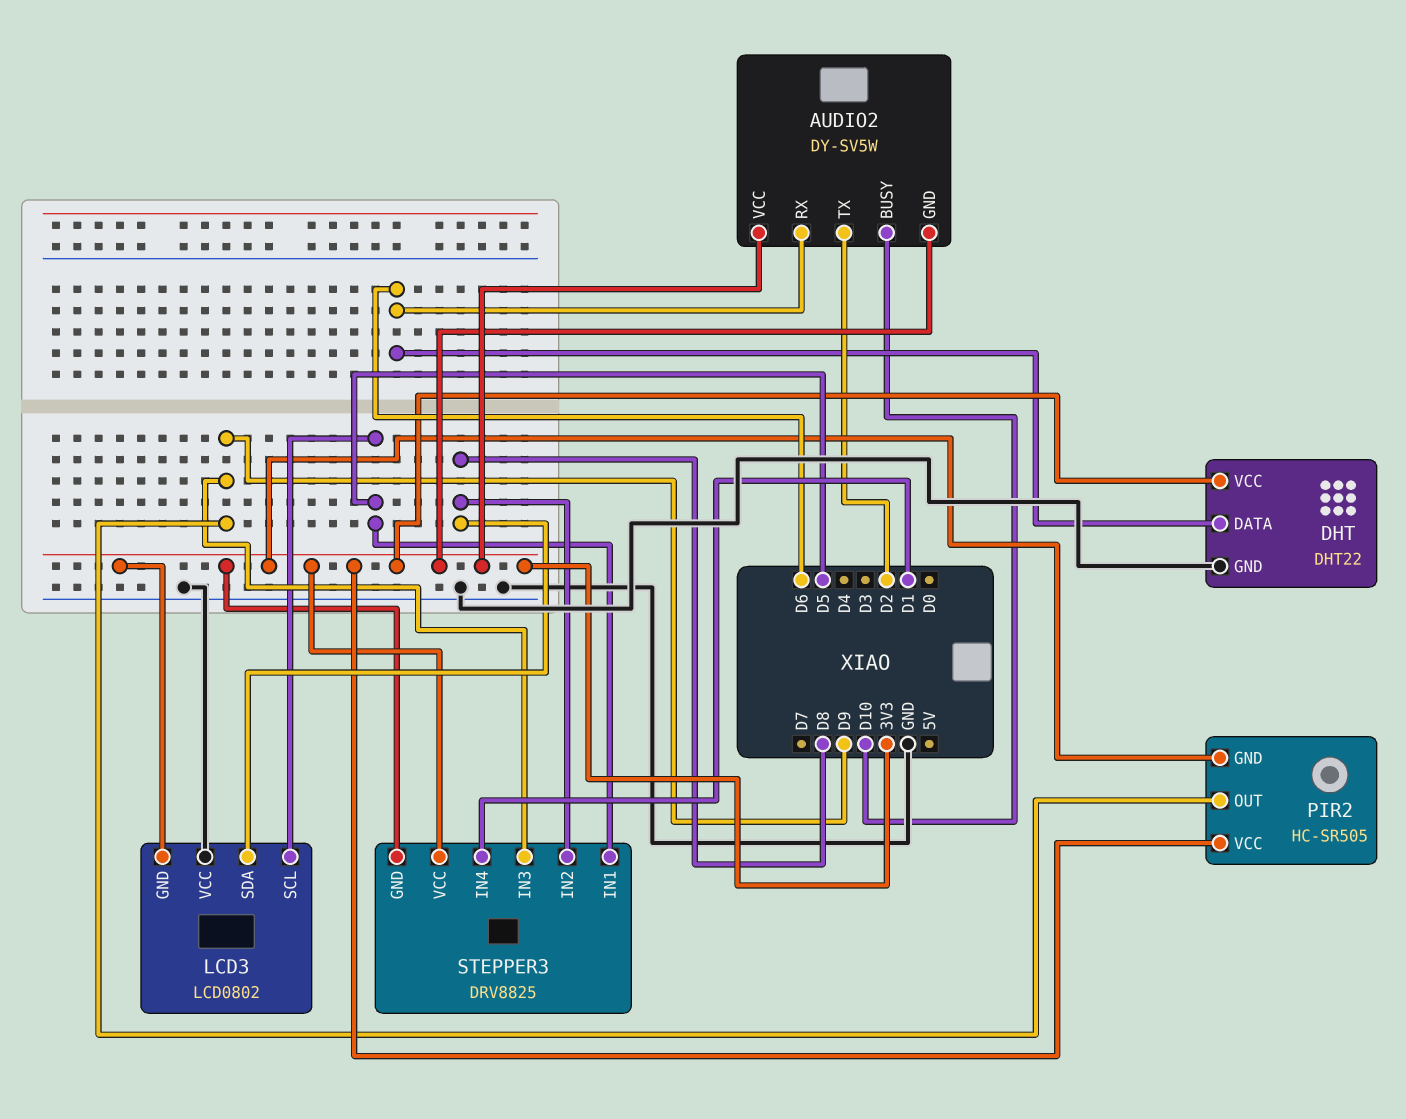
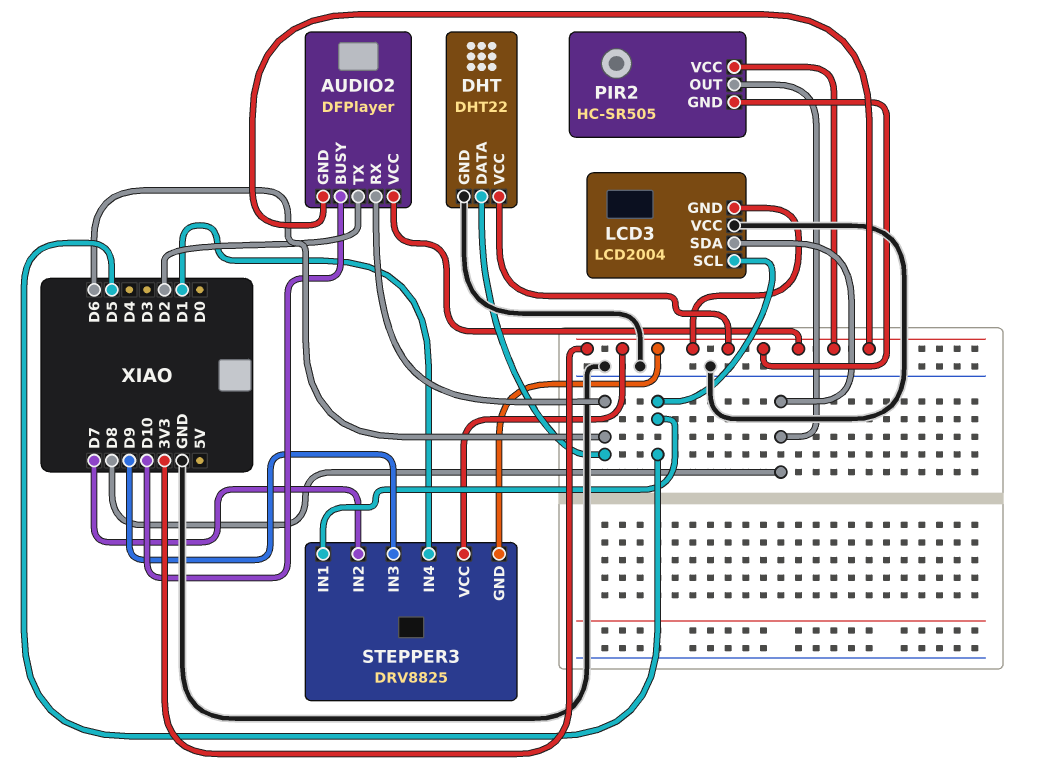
AUDIO2: DY-SV5W -> DFPlayer
LCD3: LCD0802 -> LCD2004
PIR2 pin OUT: D9 -> D8
STEPPER3 pin IN2: D8 -> D7

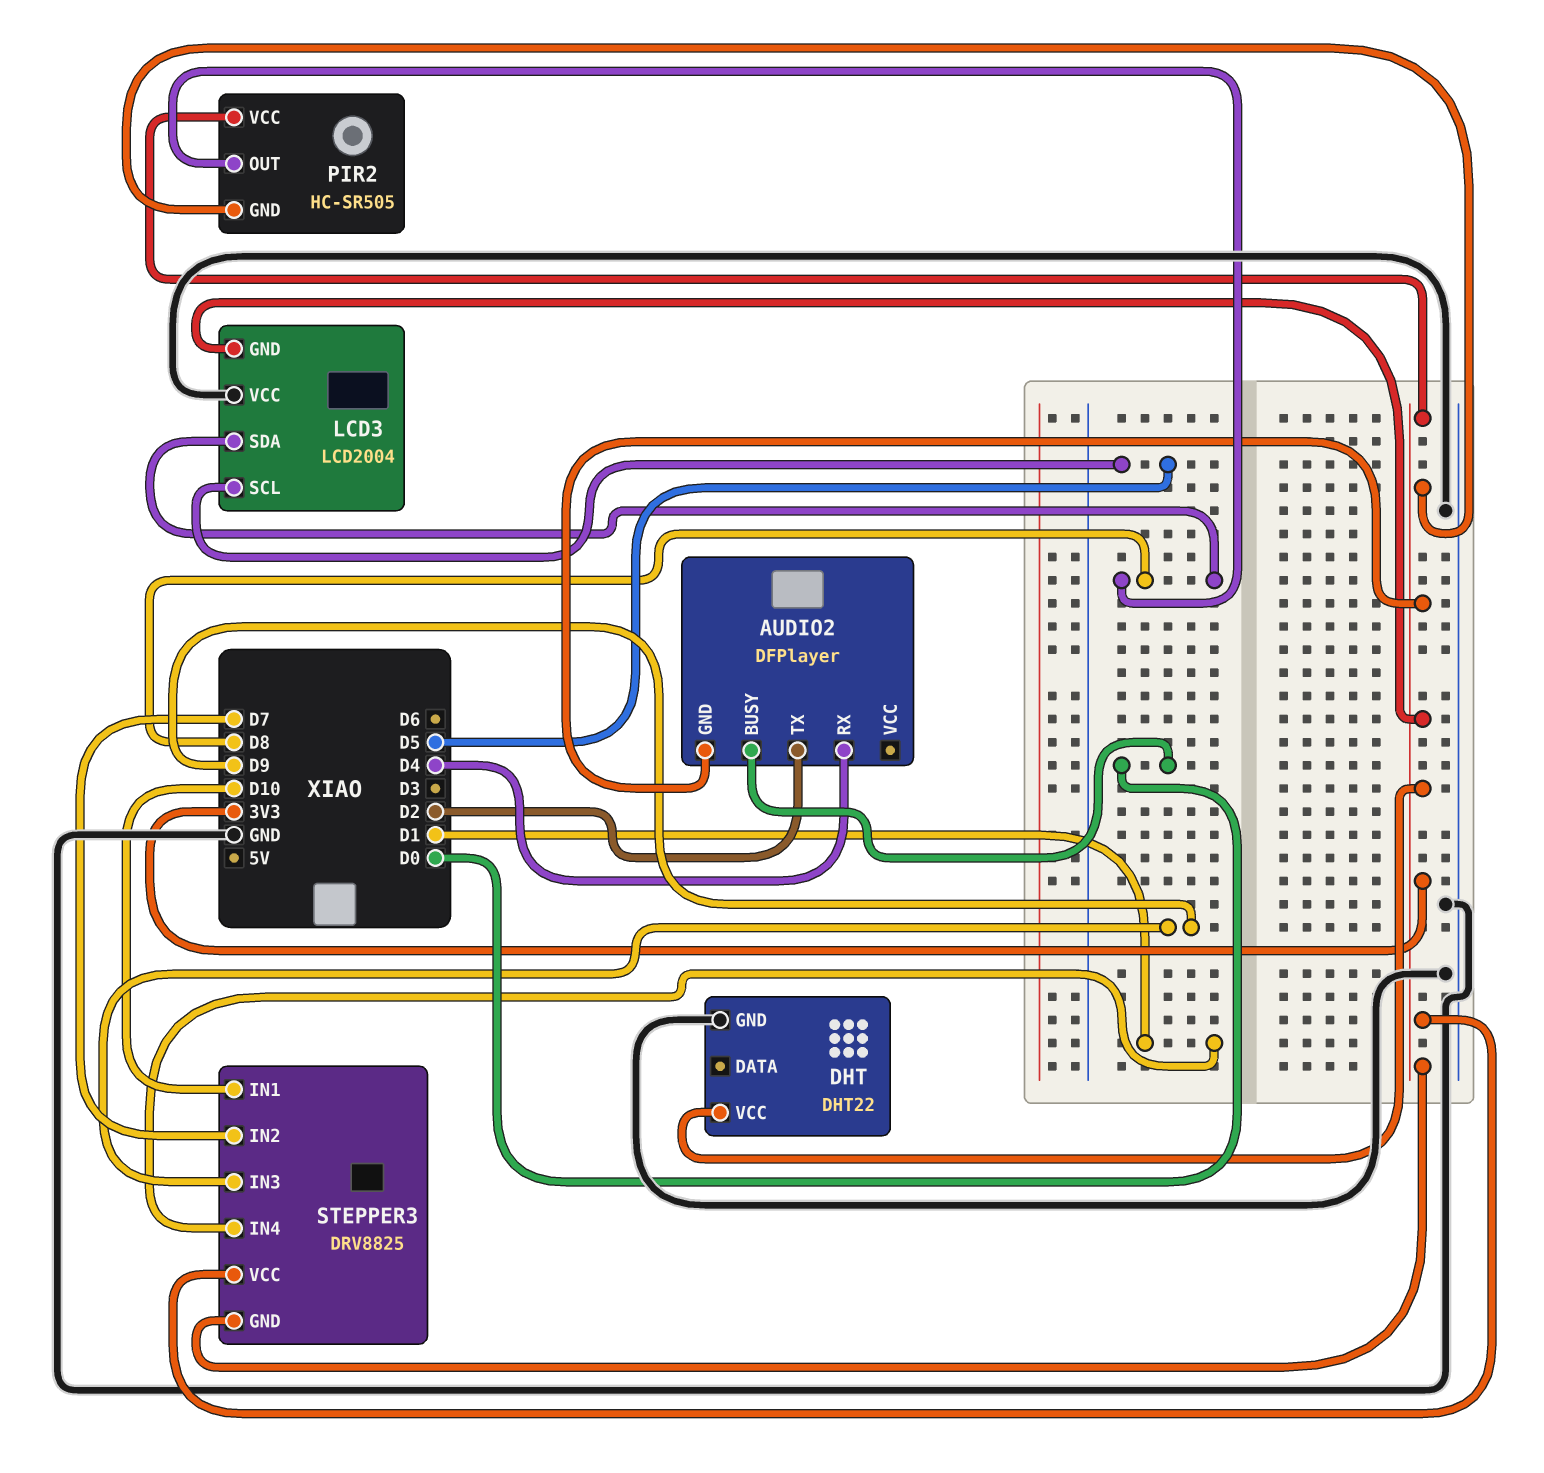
AUDIO2 pin BUSY: D10 -> D0
AUDIO2 pin RX: D6 -> D4
AUDIO2 pin VCC: 3V3 -> none
DHT pin DATA: D6 -> none
STEPPER3 pin IN1: D5 -> D10

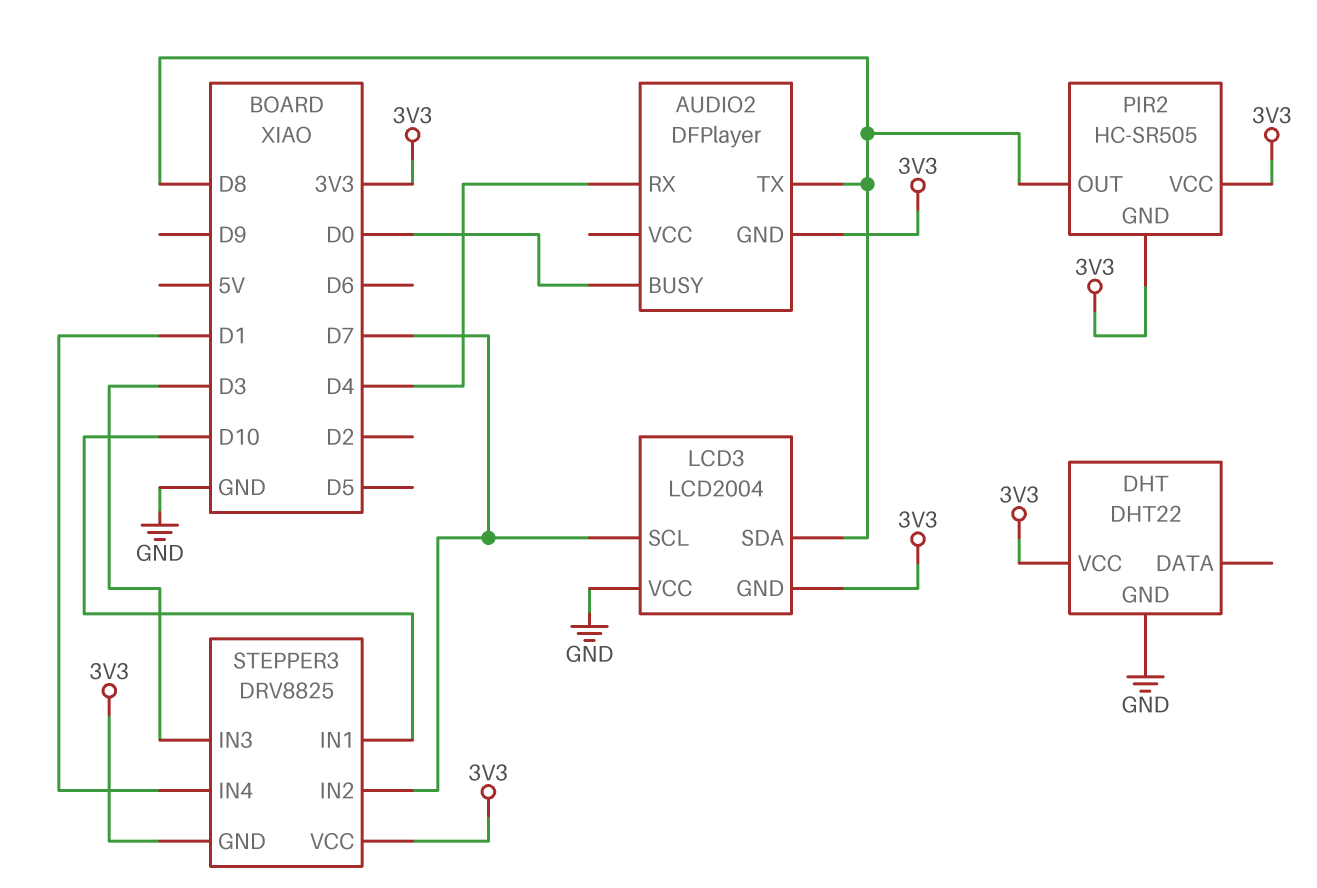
AUDIO2 pin TX: D2 -> D8
LCD3 pin SCL: D5 -> D7
STEPPER3 pin IN3: D9 -> D3

